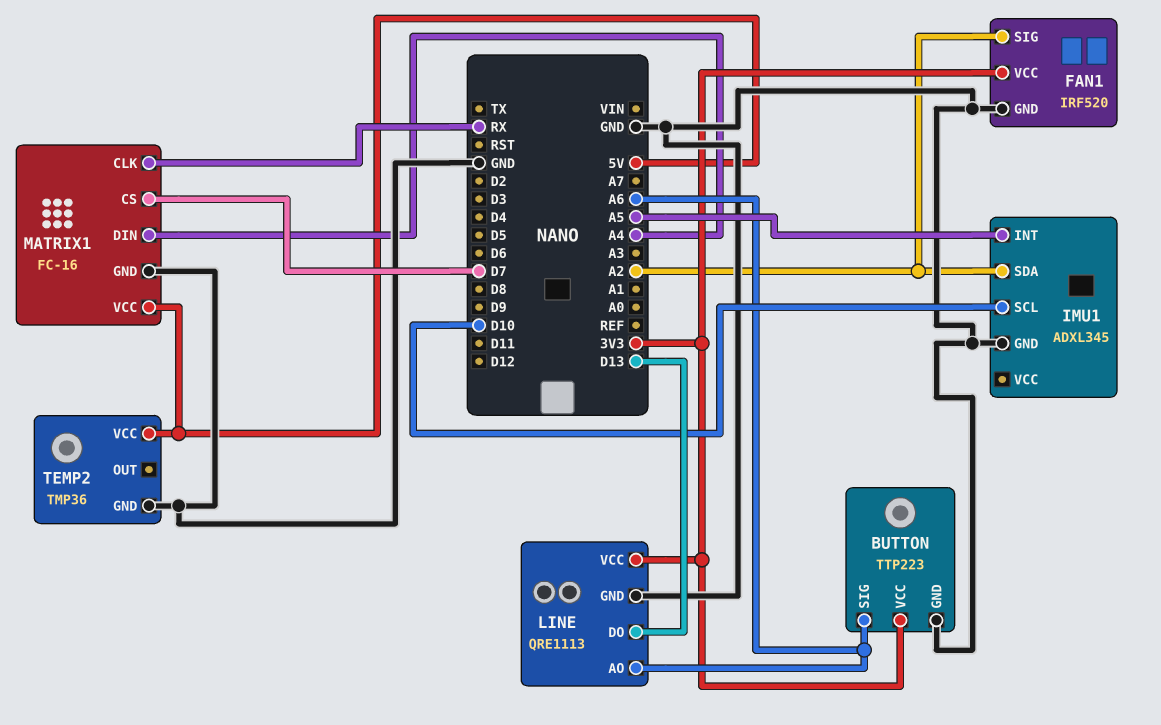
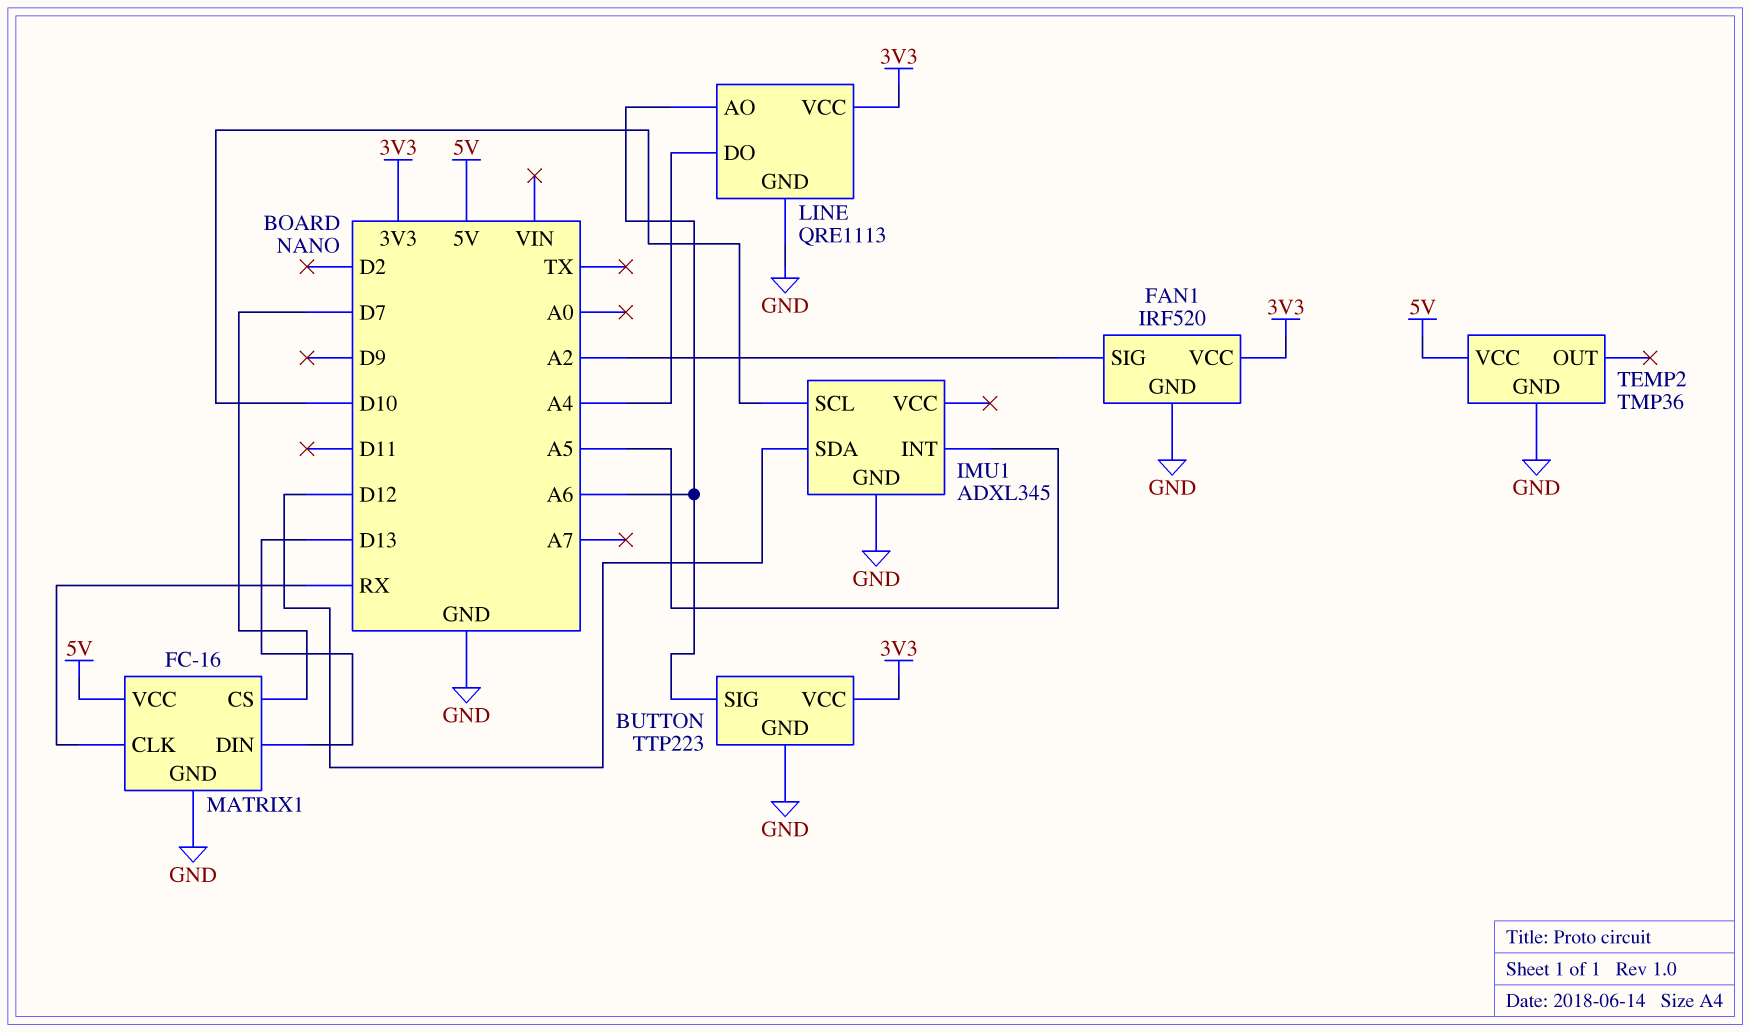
IMU1 pin SDA: A2 -> D12
LINE pin DO: D13 -> A4
MATRIX1 pin DIN: A4 -> D13

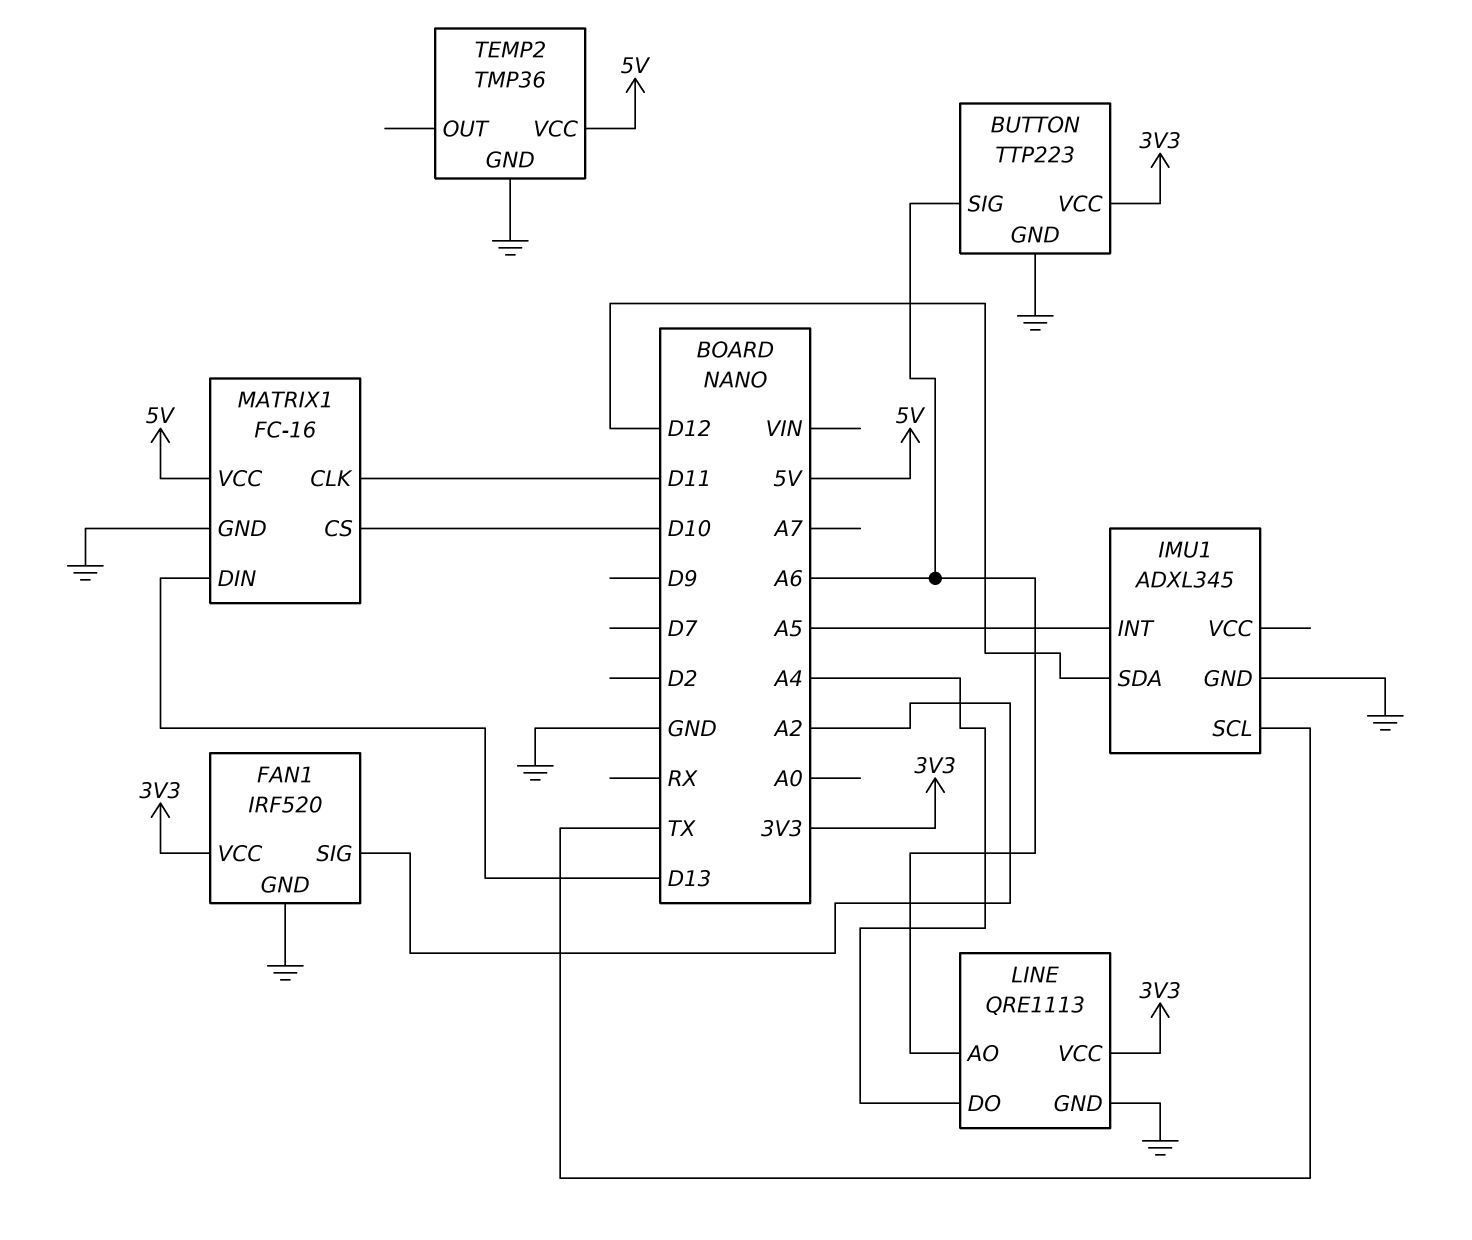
IMU1 pin SCL: D10 -> TX
MATRIX1 pin CLK: RX -> D11
MATRIX1 pin CS: D7 -> D10

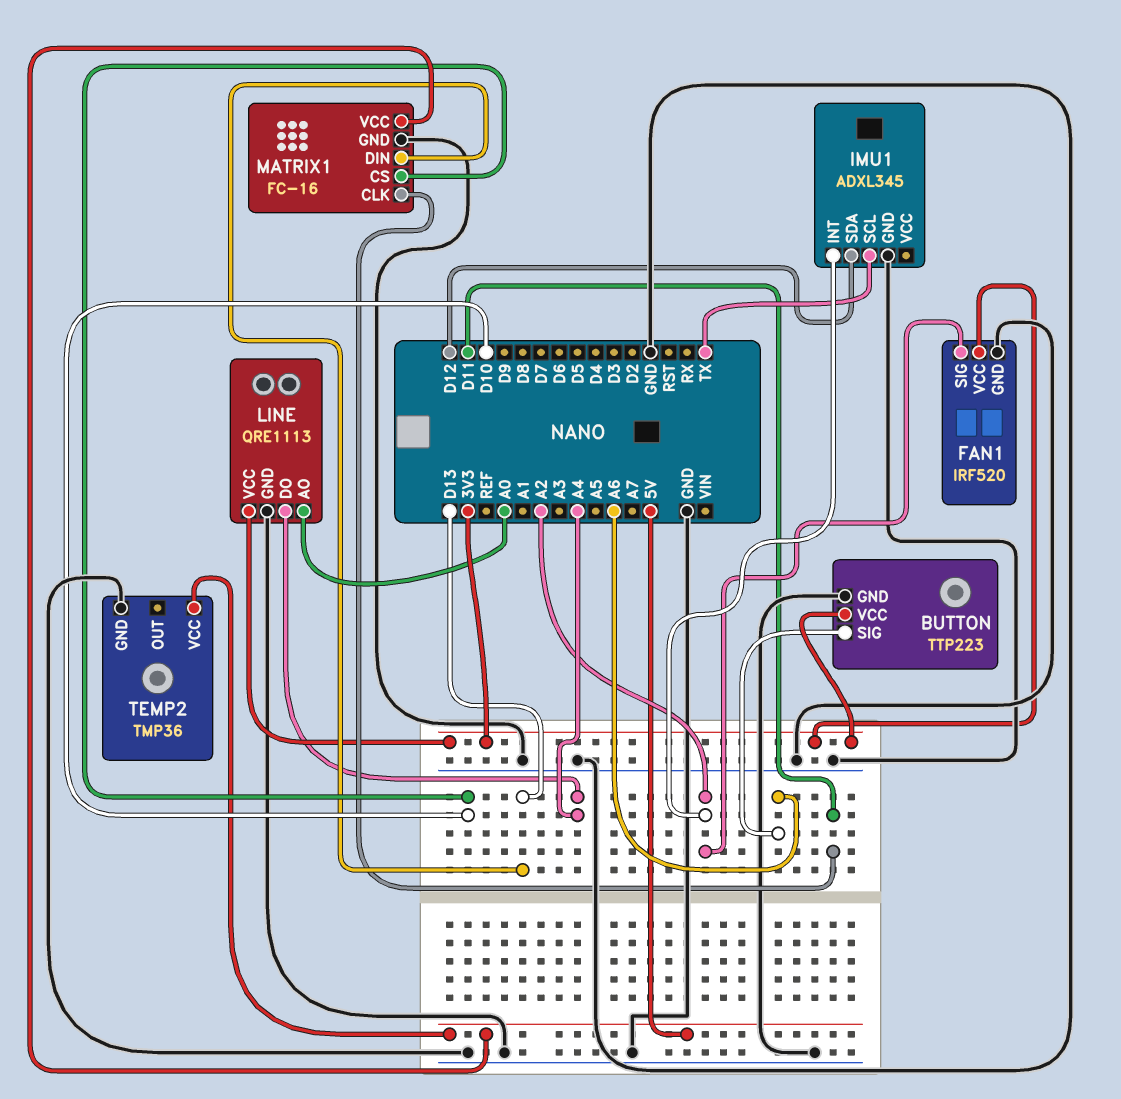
IMU1 pin INT: A5 -> A2
LINE pin AO: A6 -> A0

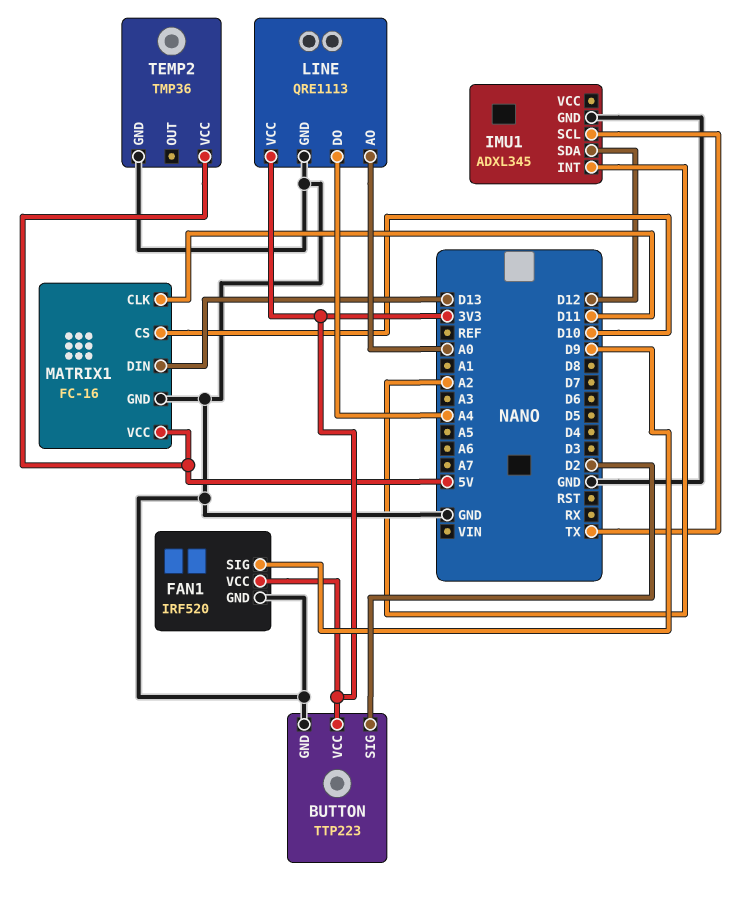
BUTTON pin SIG: A6 -> D2
FAN1 pin SIG: A2 -> D9

